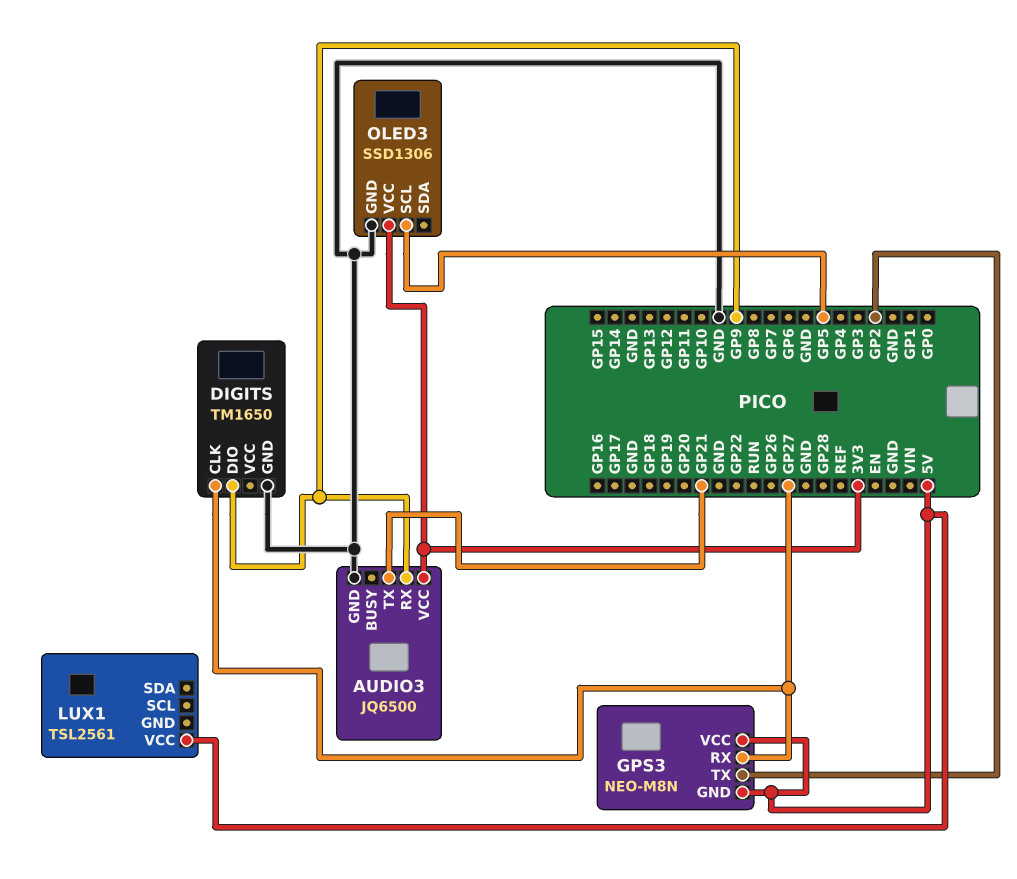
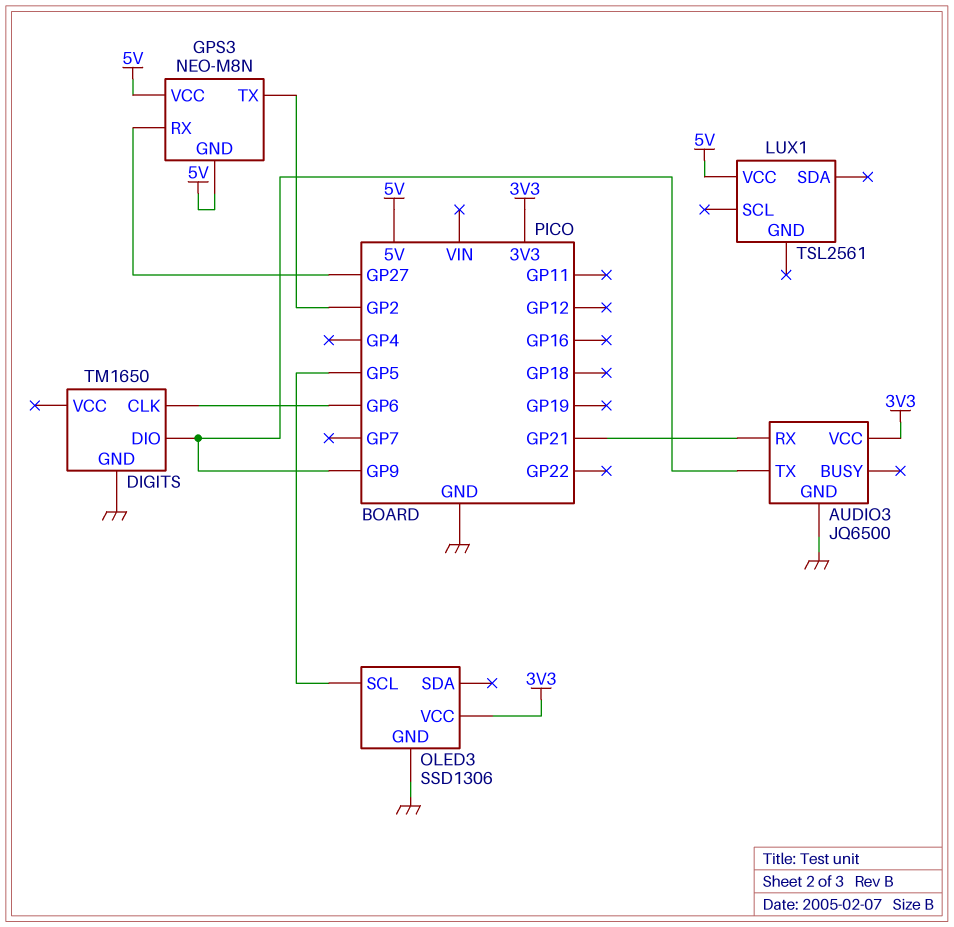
AUDIO3 pin RX: GP9 -> GP21
AUDIO3 pin TX: GP21 -> GP9
DIGITS pin CLK: GP27 -> GP6

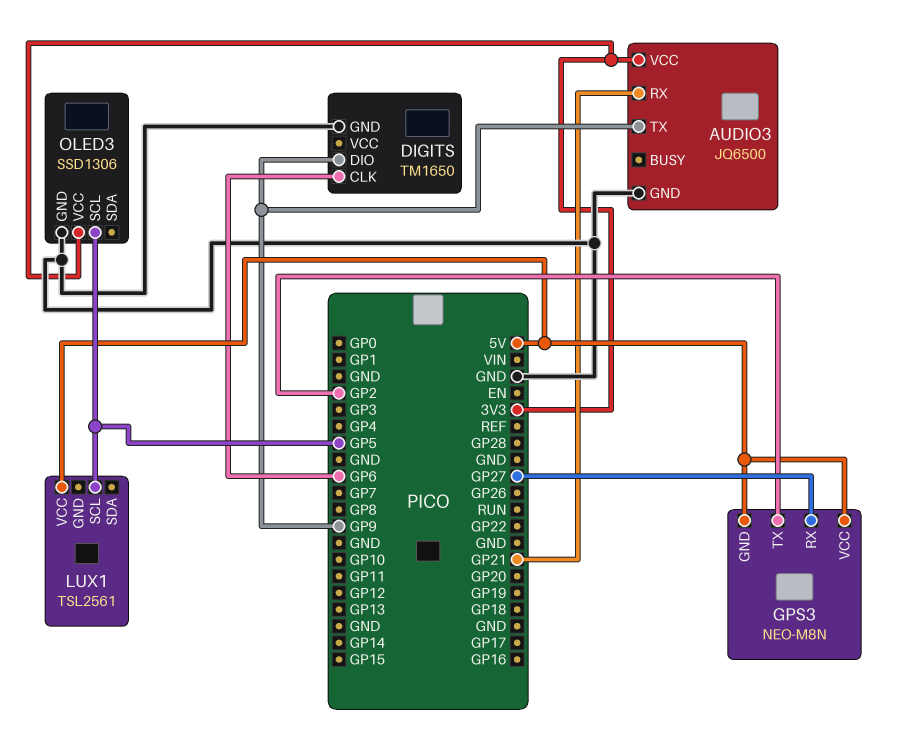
LUX1 pin SCL: none -> GP5

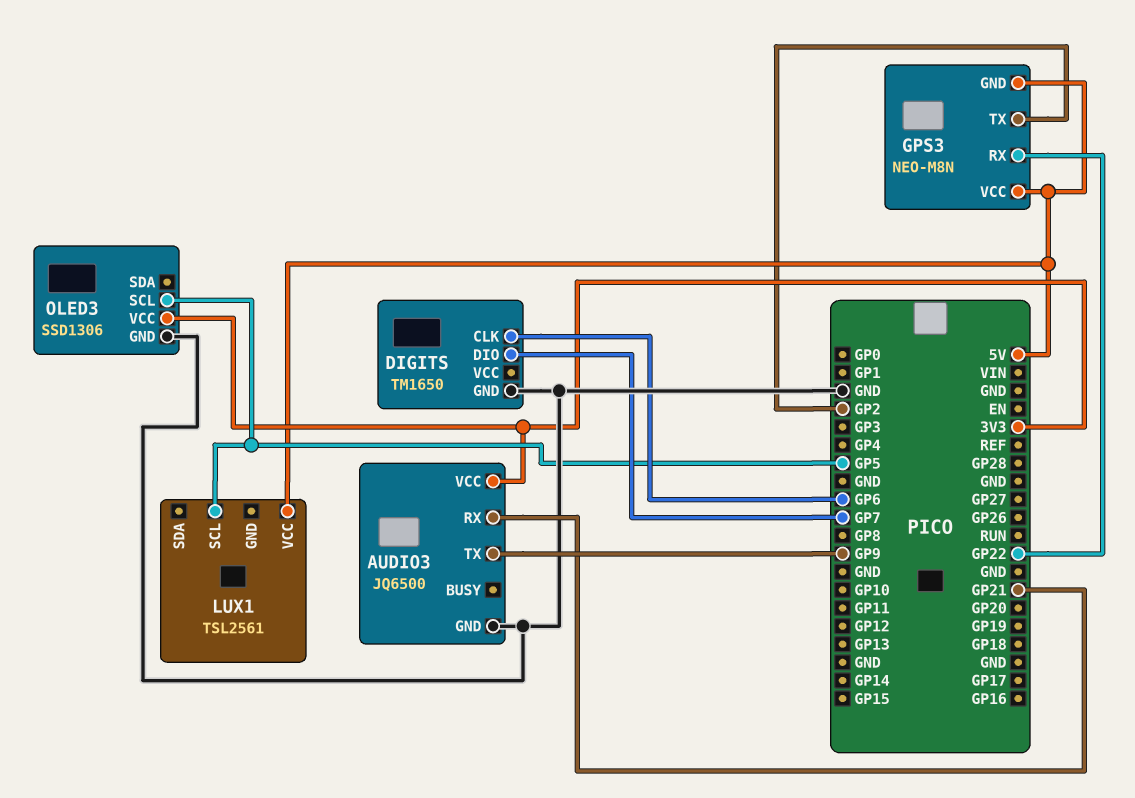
DIGITS pin DIO: GP9 -> GP7
GPS3 pin RX: GP27 -> GP22

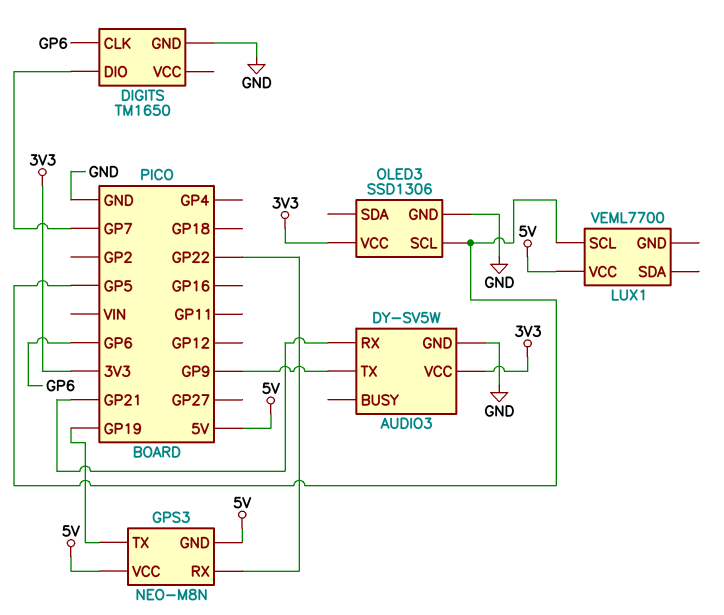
AUDIO3: JQ6500 -> DY-SV5W
GPS3 pin TX: GP2 -> GP19
LUX1: TSL2561 -> VEML7700

